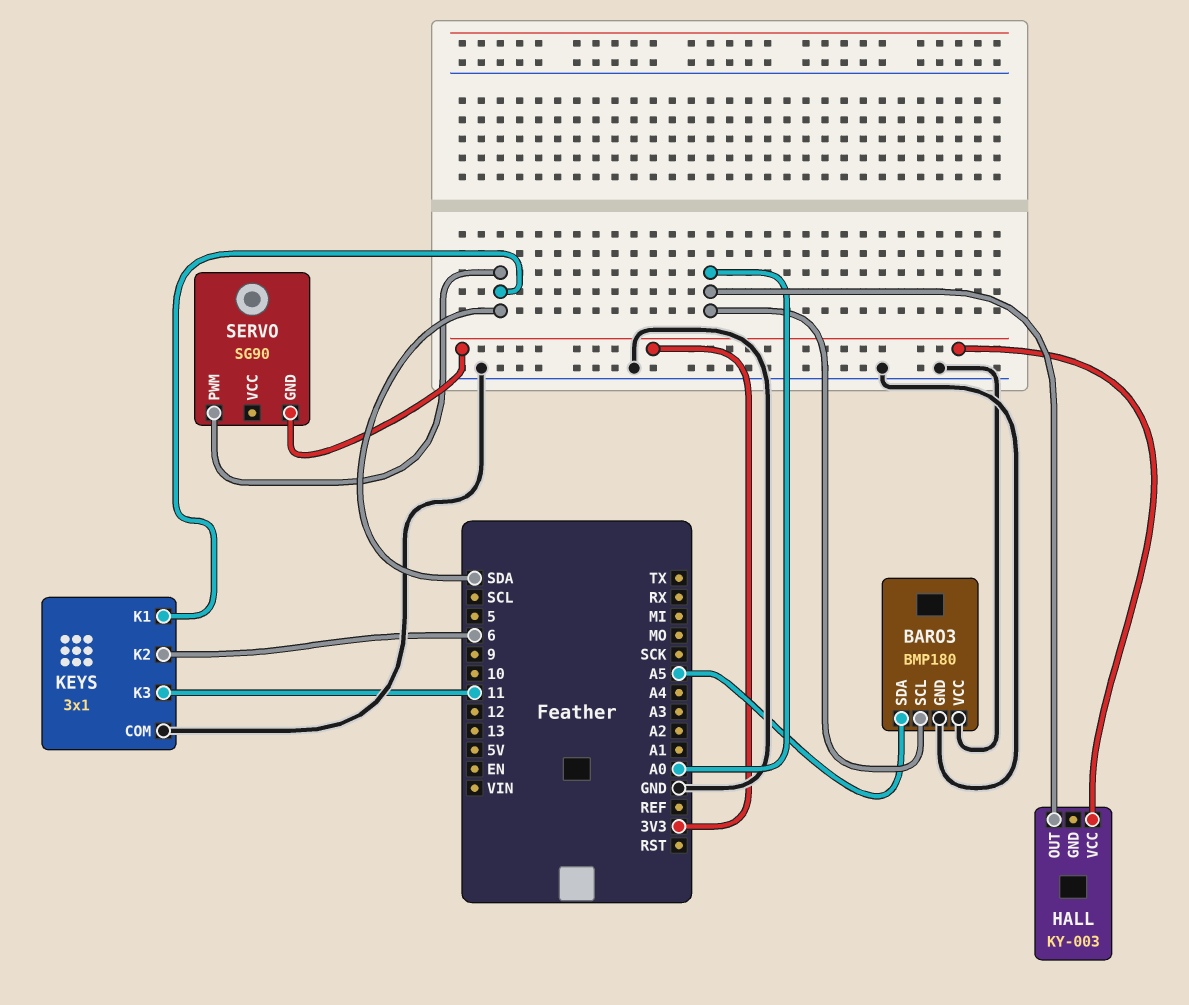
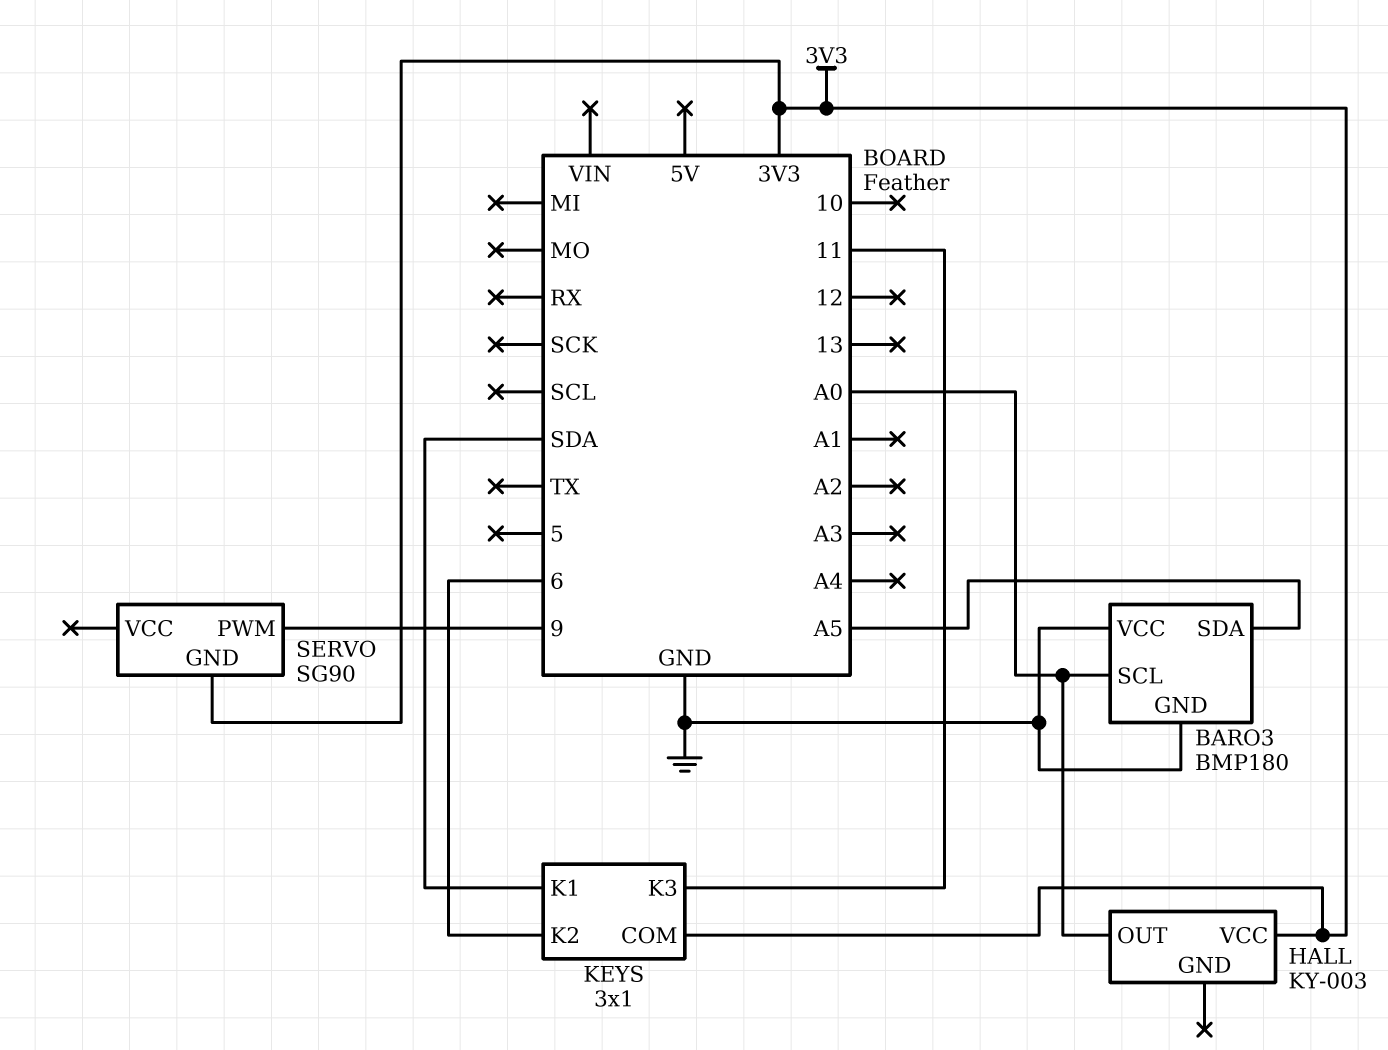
KEYS pin COM: GND -> 3V3
SERVO pin PWM: SDA -> 9

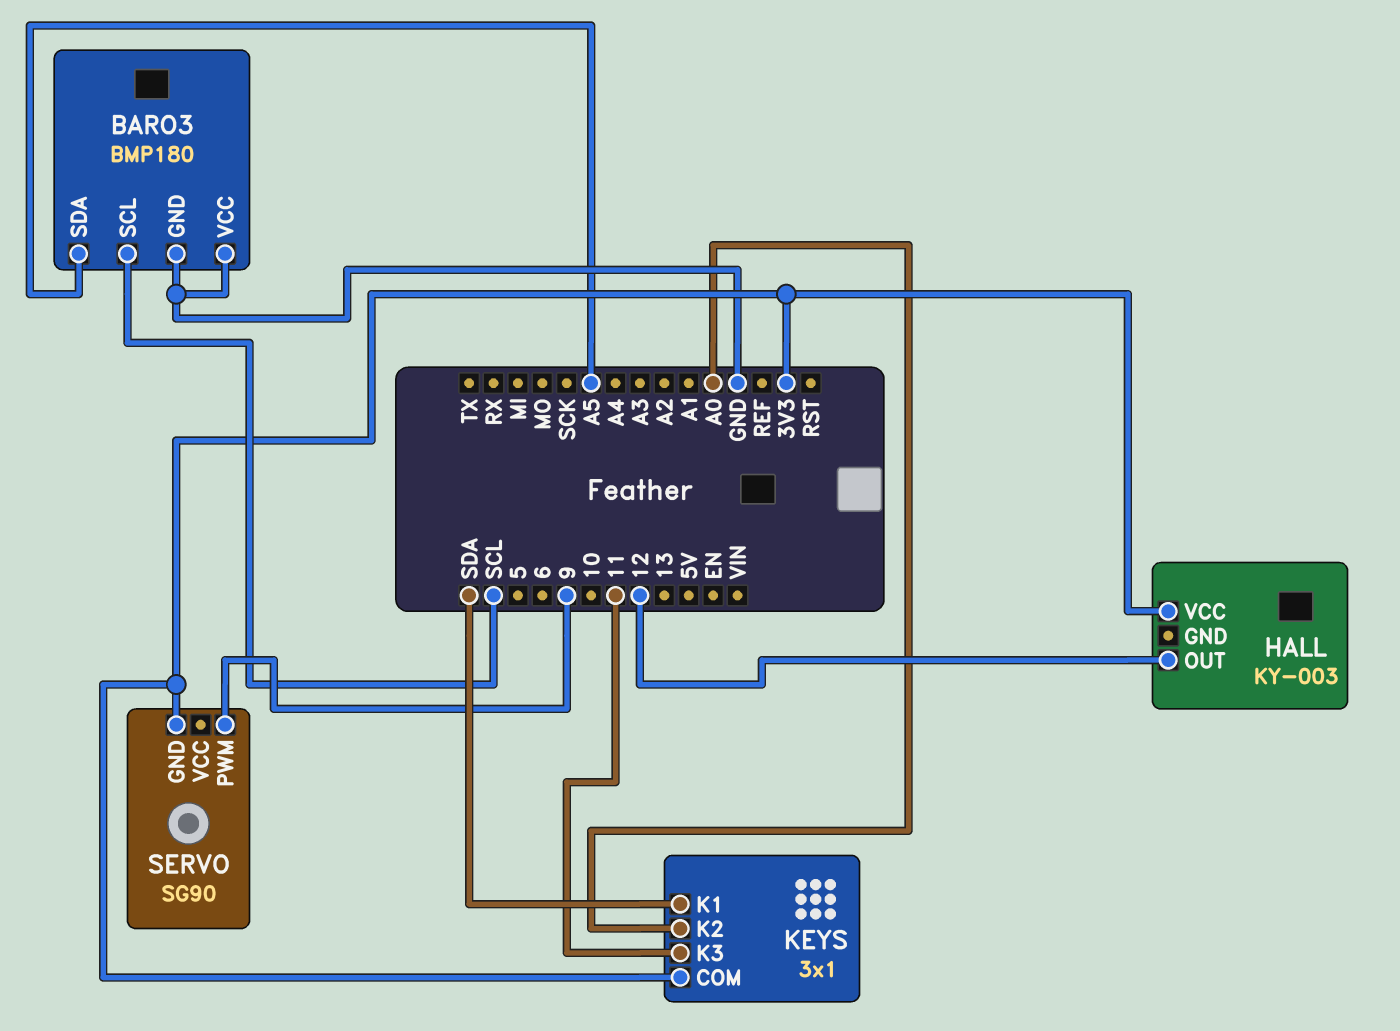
BARO3 pin SCL: A0 -> SCL
HALL pin OUT: A0 -> 12
KEYS pin K2: 6 -> A0

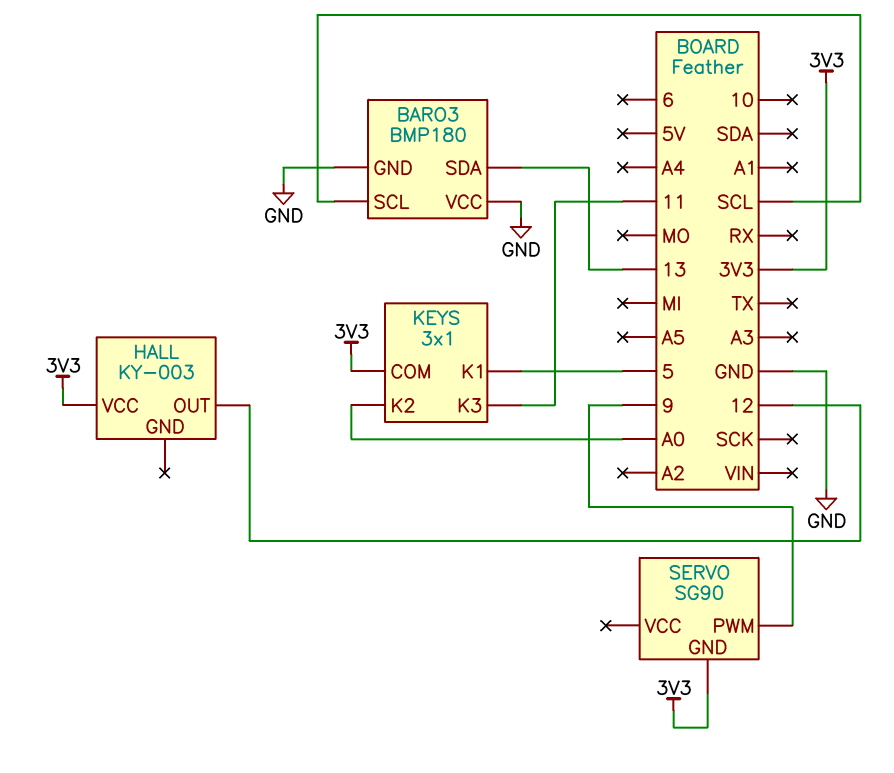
BARO3 pin SDA: A5 -> 13
KEYS pin K1: SDA -> 5

